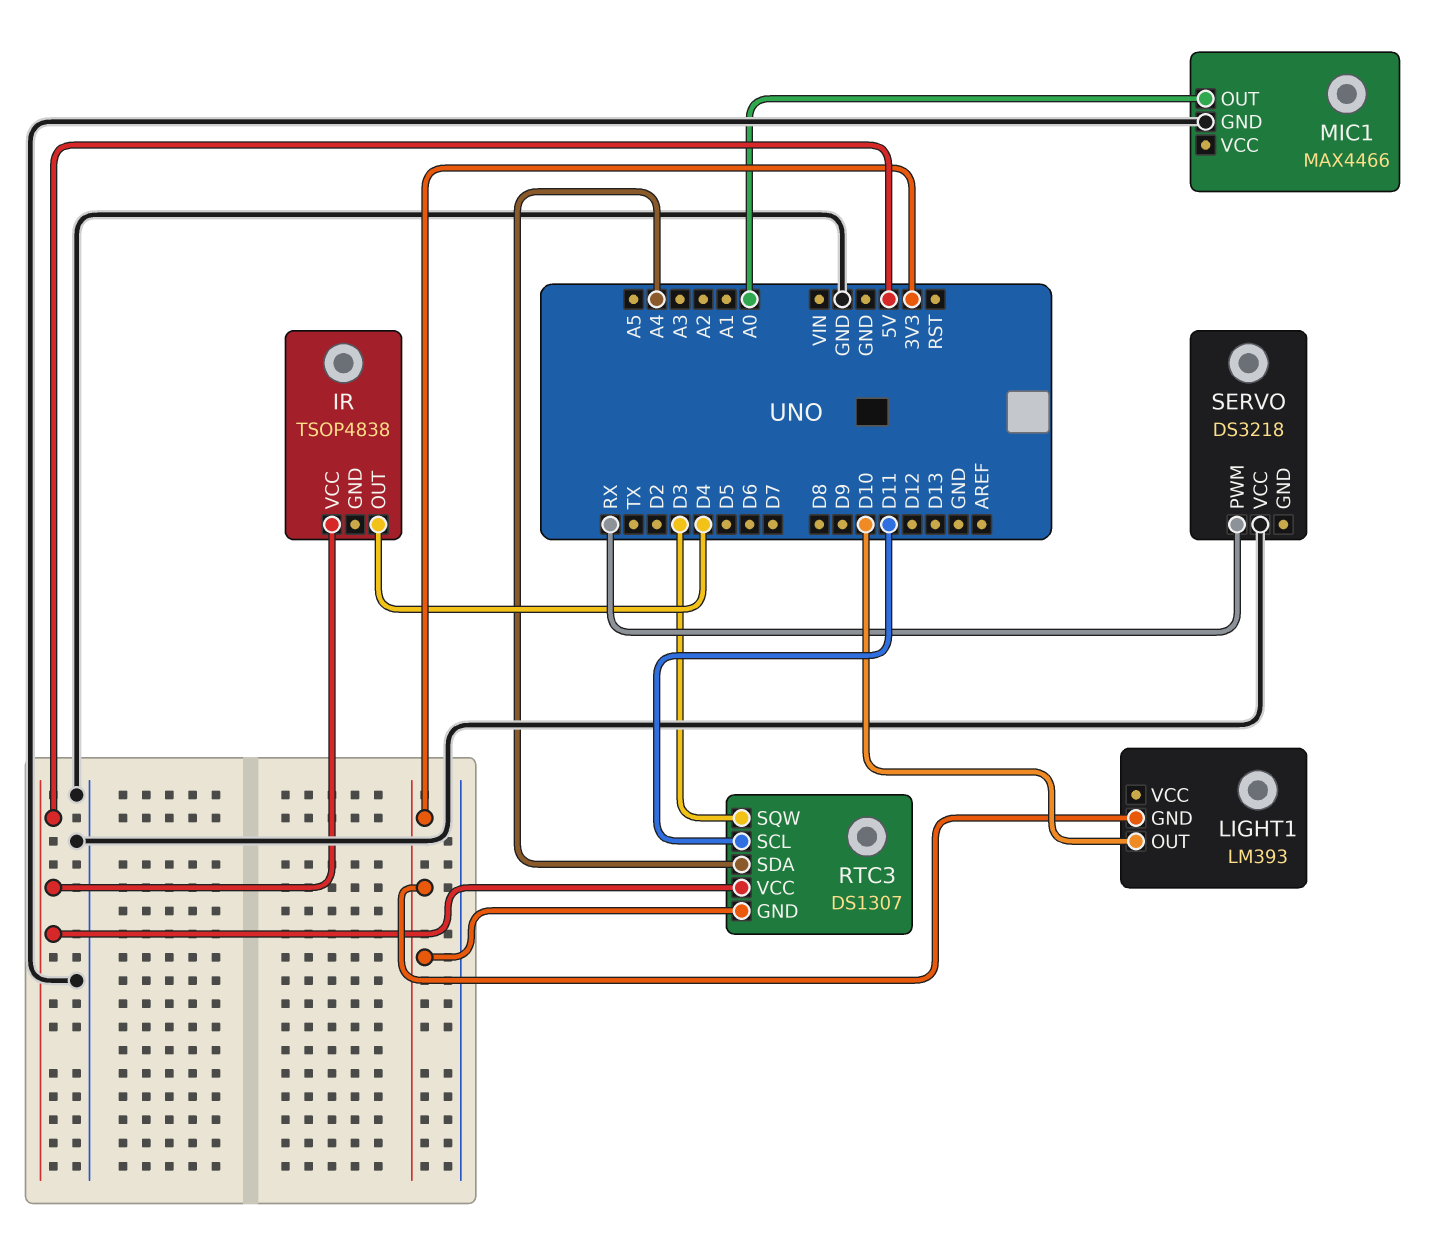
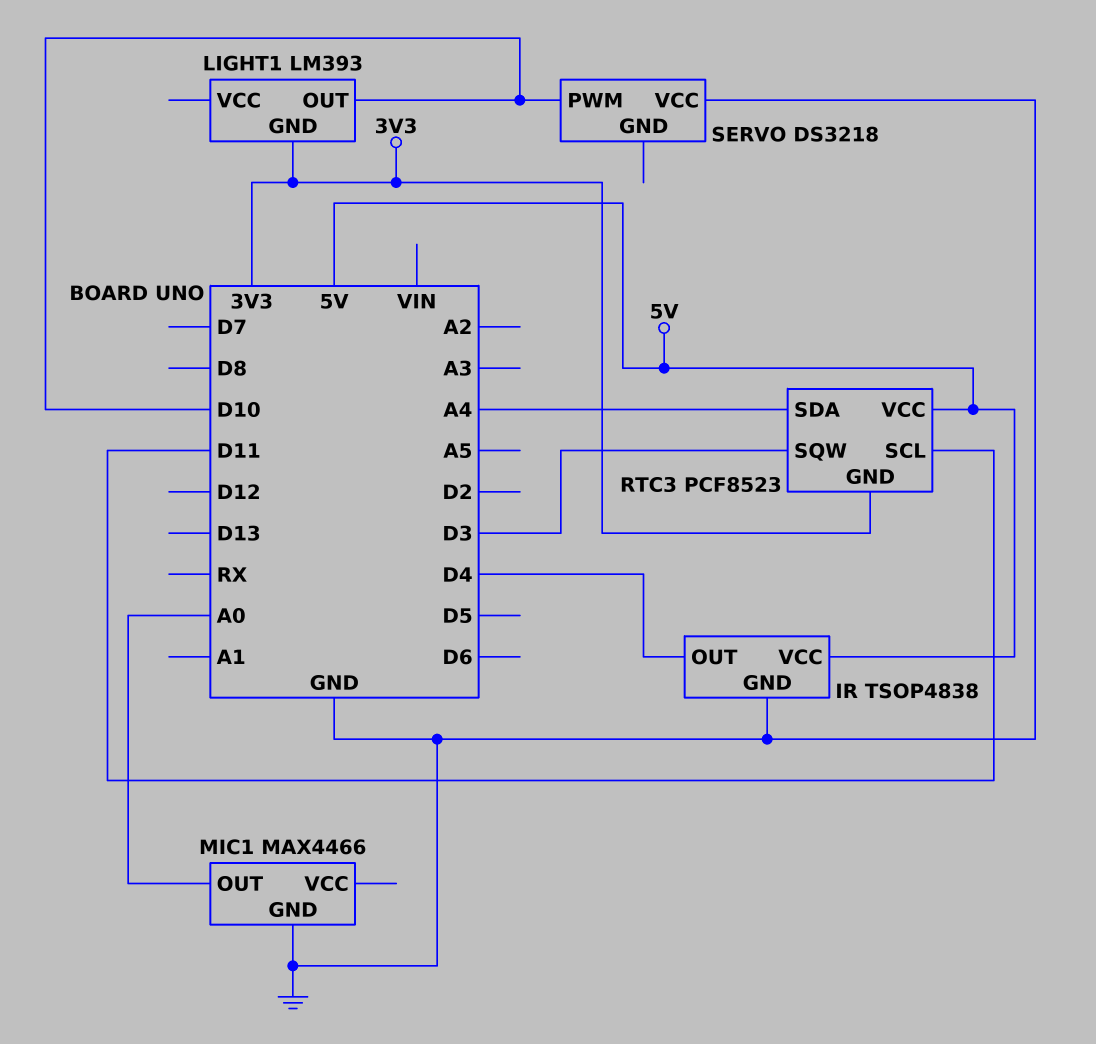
IR pin GND: none -> GND
RTC3: DS1307 -> PCF8523
SERVO pin PWM: RX -> D10

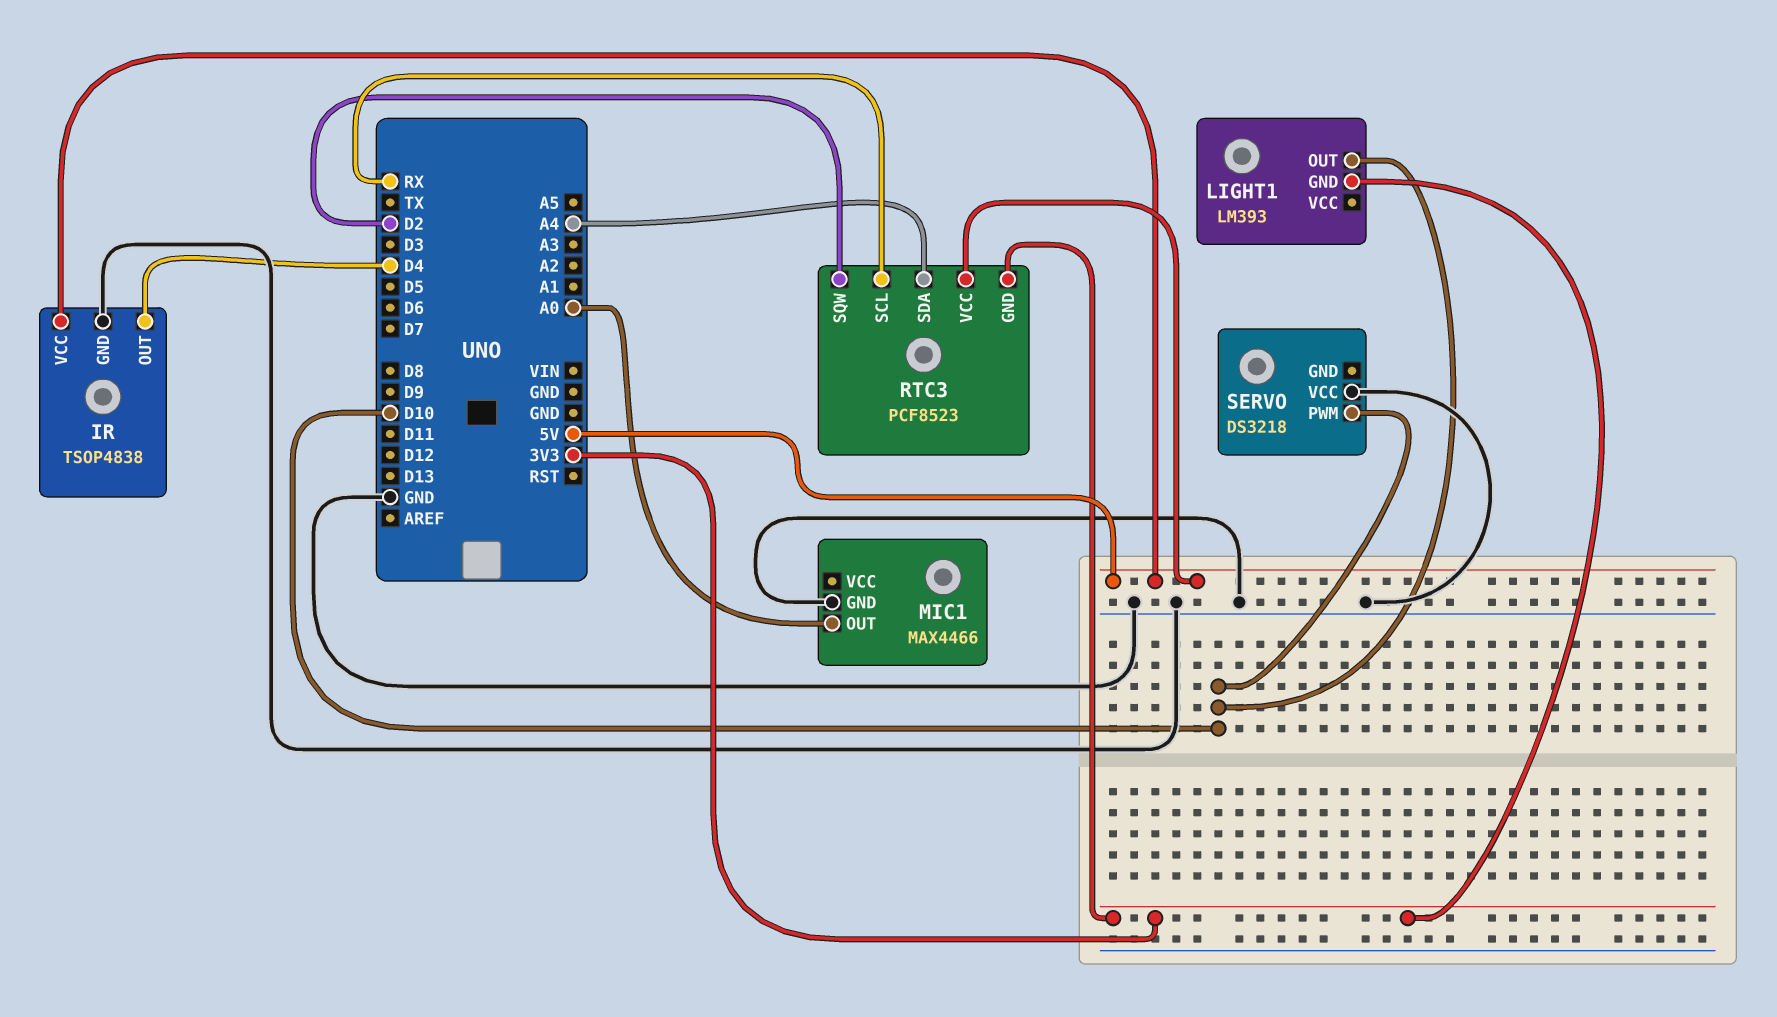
RTC3 pin SCL: D11 -> RX
RTC3 pin SQW: D3 -> D2

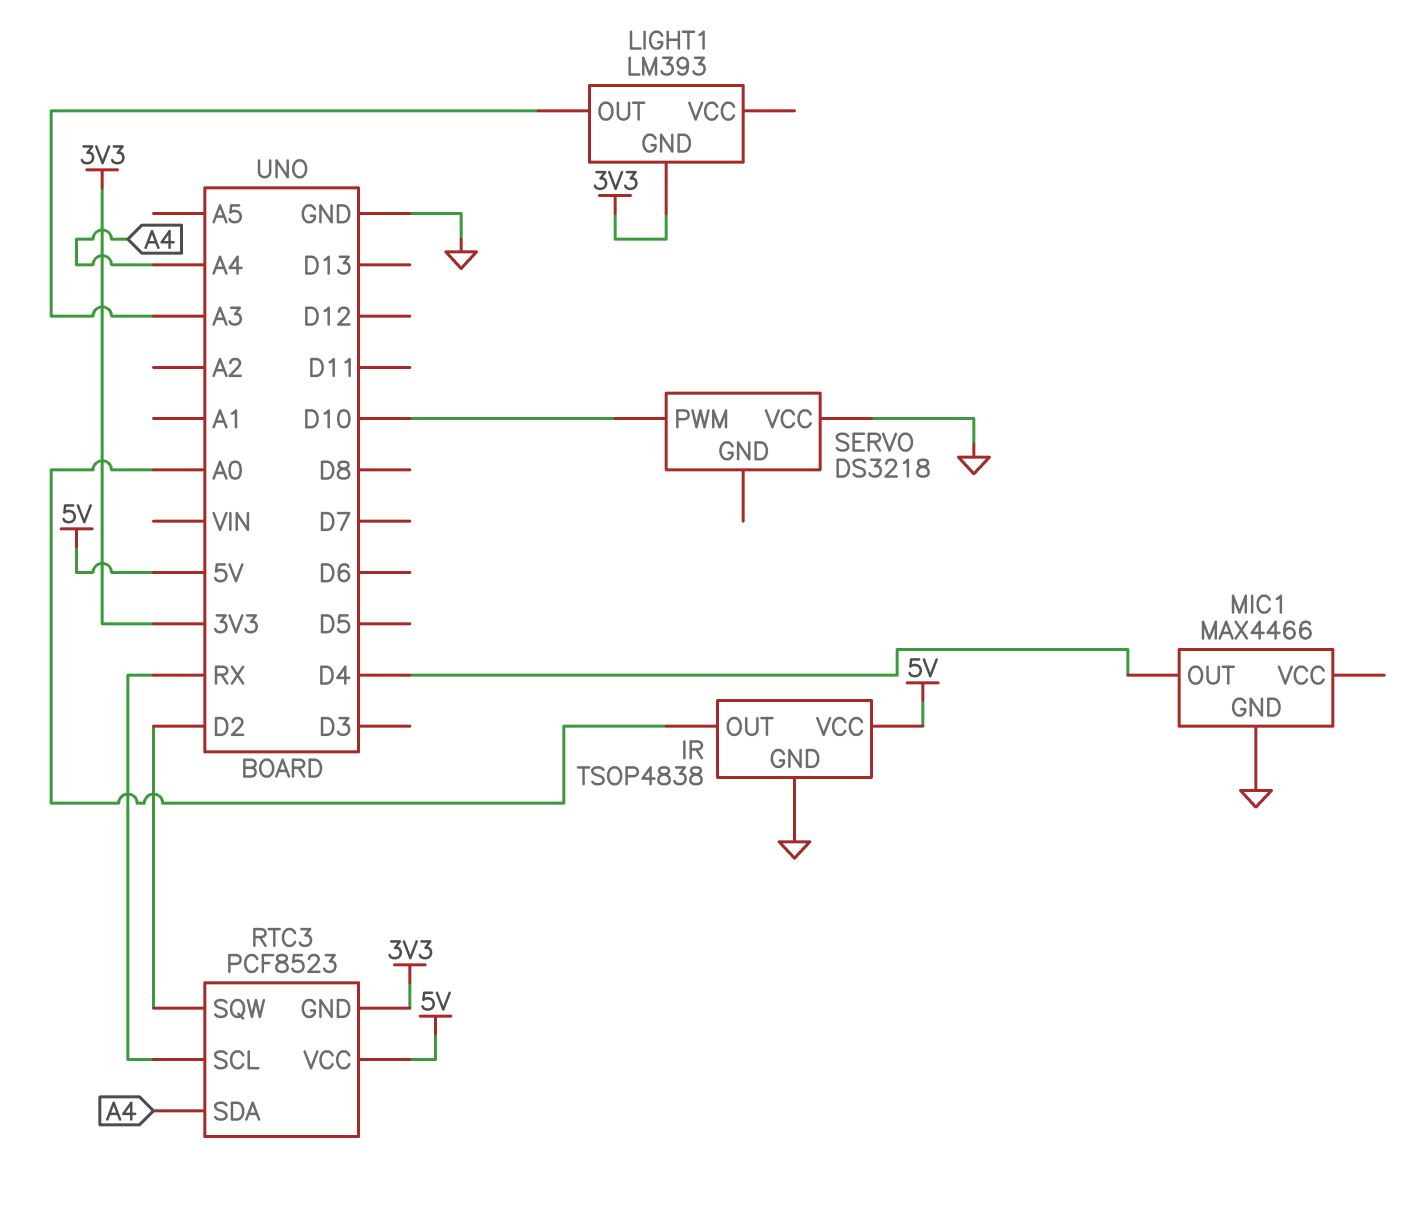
IR pin OUT: D4 -> A0
LIGHT1 pin OUT: D10 -> A3
MIC1 pin OUT: A0 -> D4

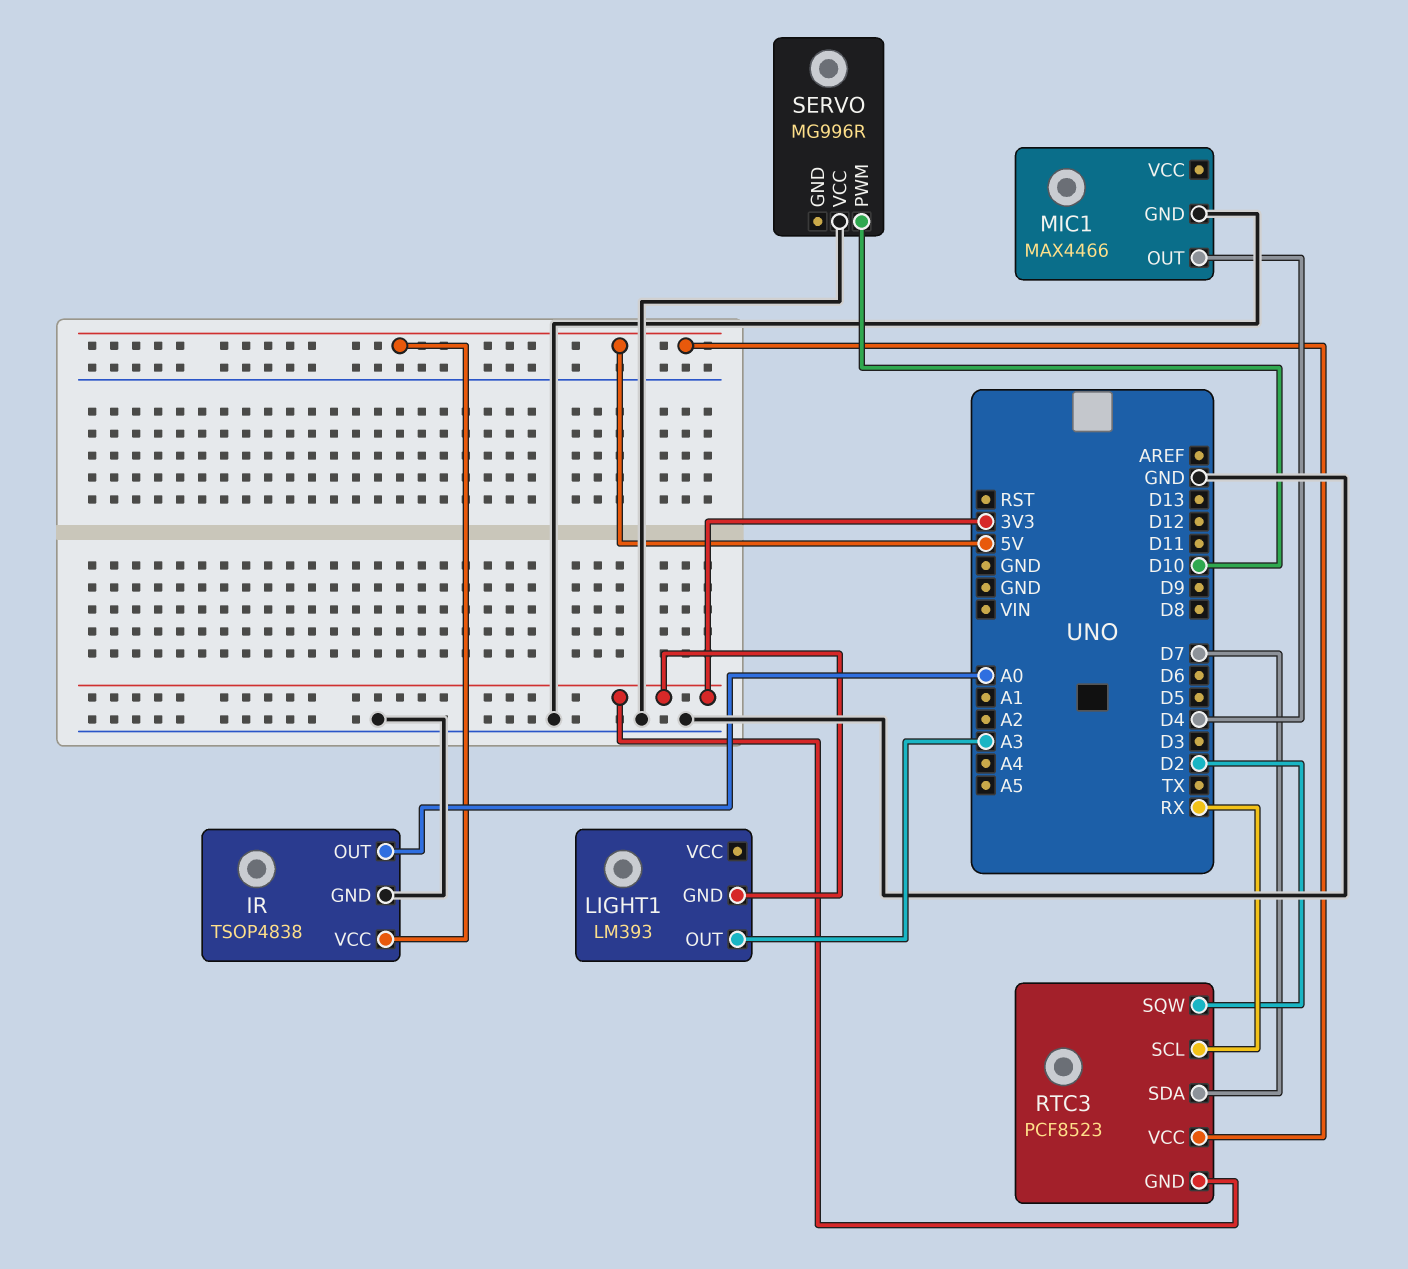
RTC3 pin SDA: A4 -> D7
SERVO: DS3218 -> MG996R

